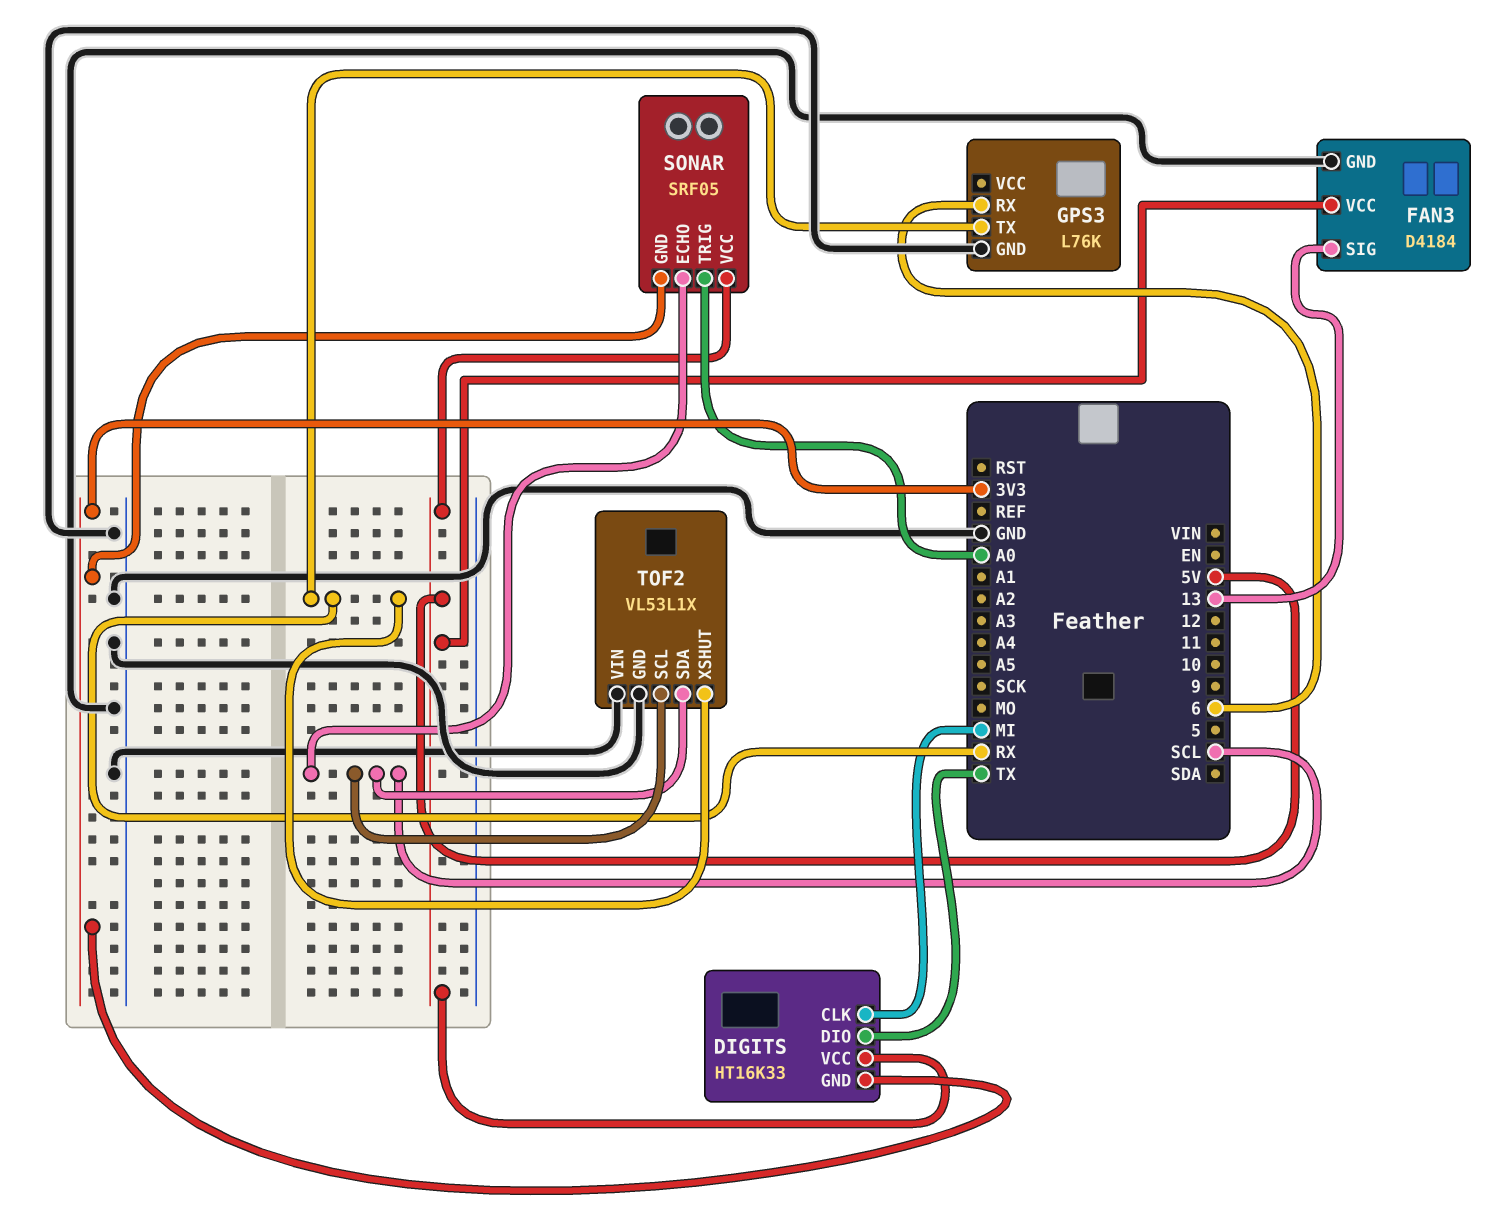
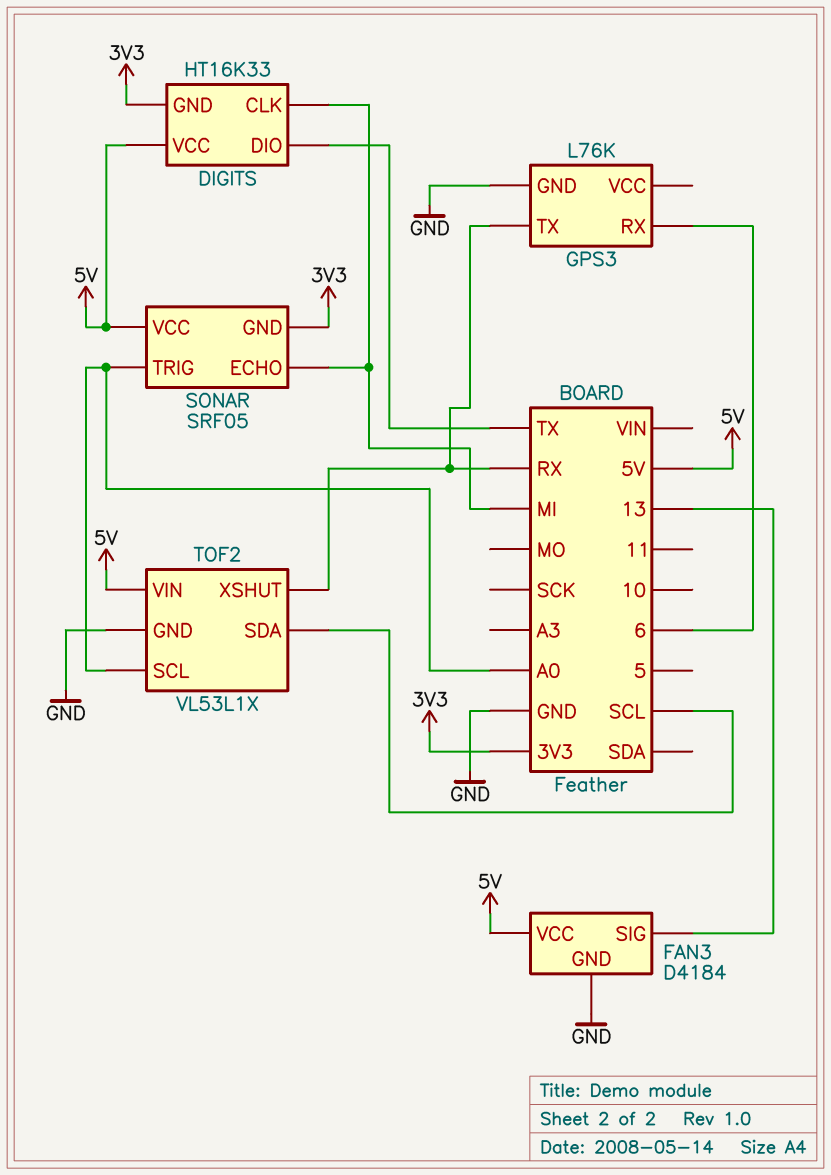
SONAR pin ECHO: SCL -> MI
TOF2 pin SCL: SCL -> A0
TOF2 pin VIN: GND -> 5V

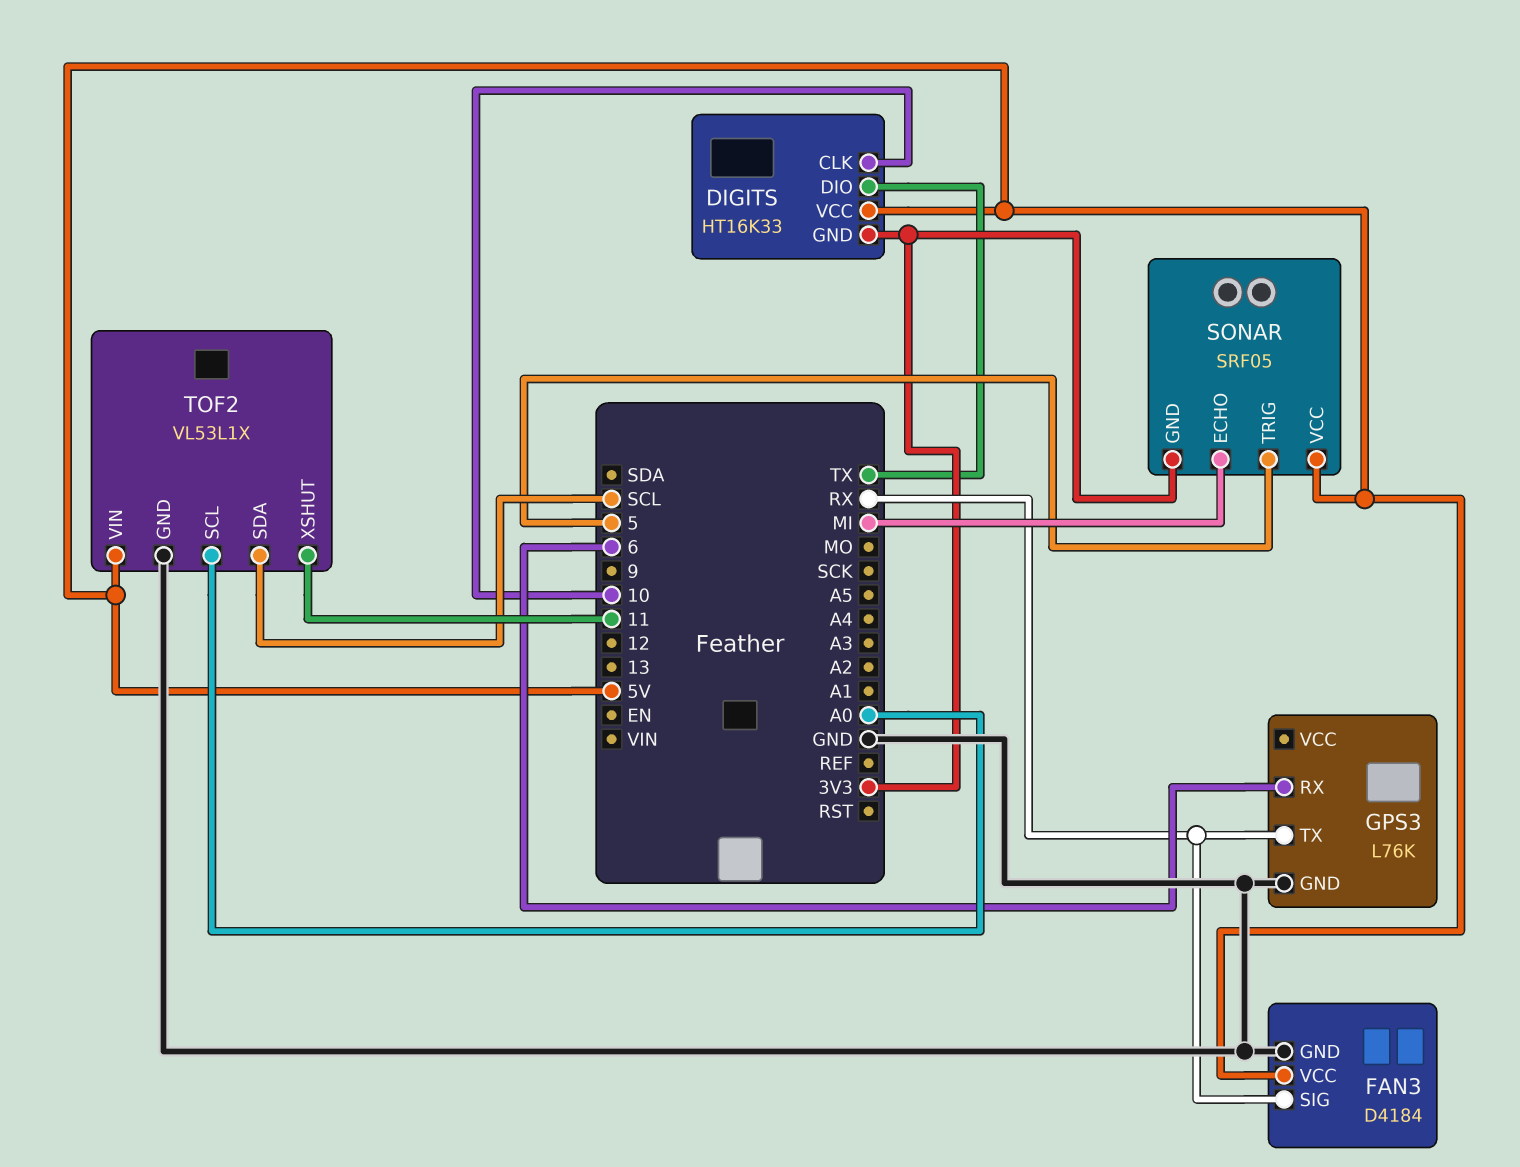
DIGITS pin CLK: MI -> 10
FAN3 pin SIG: 13 -> RX
SONAR pin TRIG: A0 -> 5
TOF2 pin XSHUT: RX -> 11

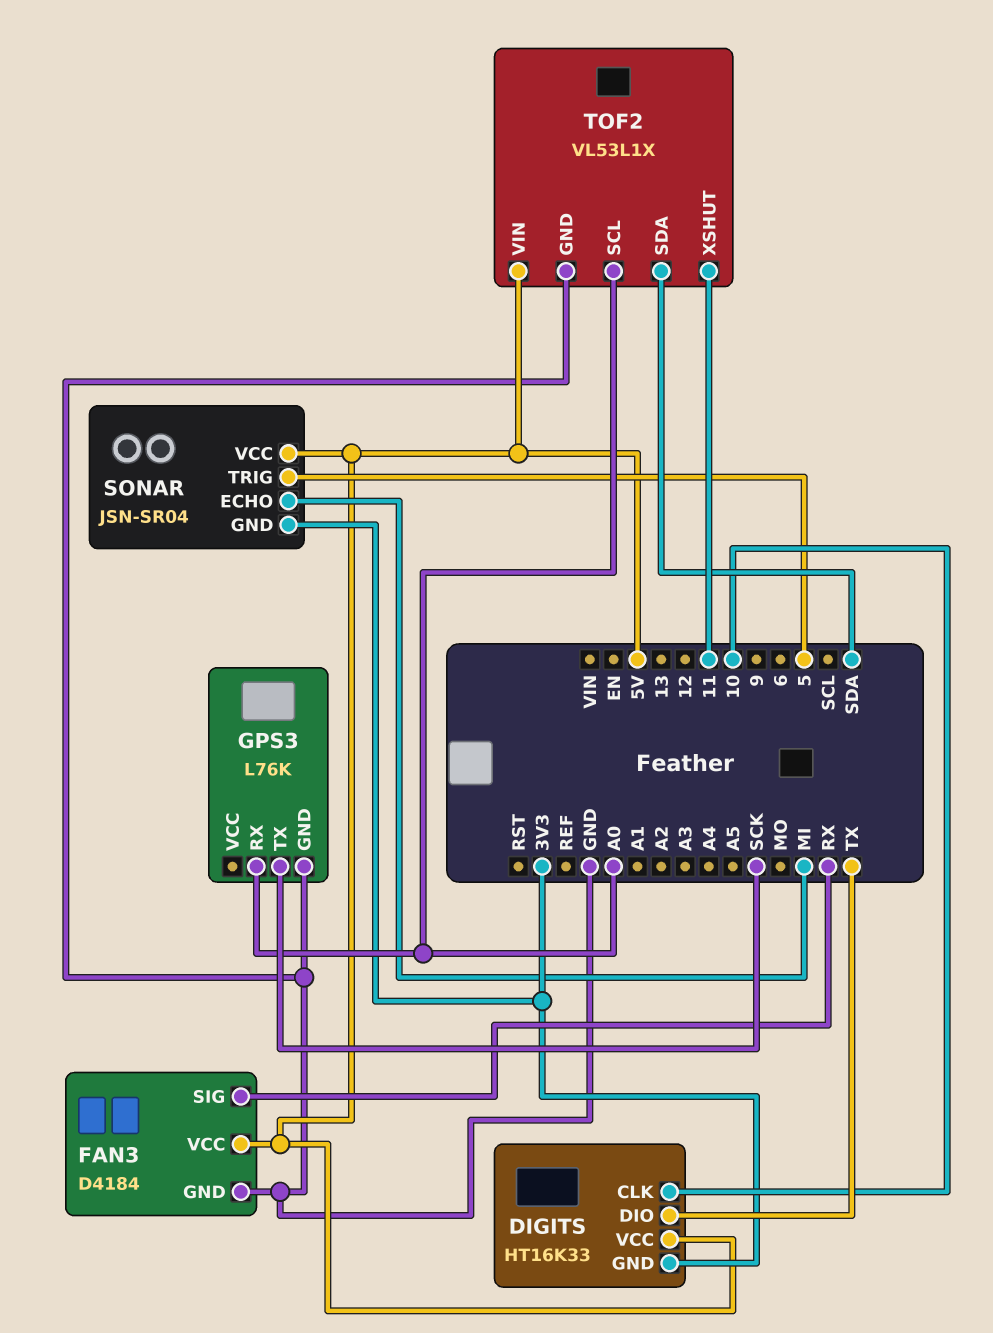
GPS3 pin RX: 6 -> A0
GPS3 pin TX: RX -> SCK
SONAR: SRF05 -> JSN-SR04
TOF2 pin SDA: SCL -> SDA

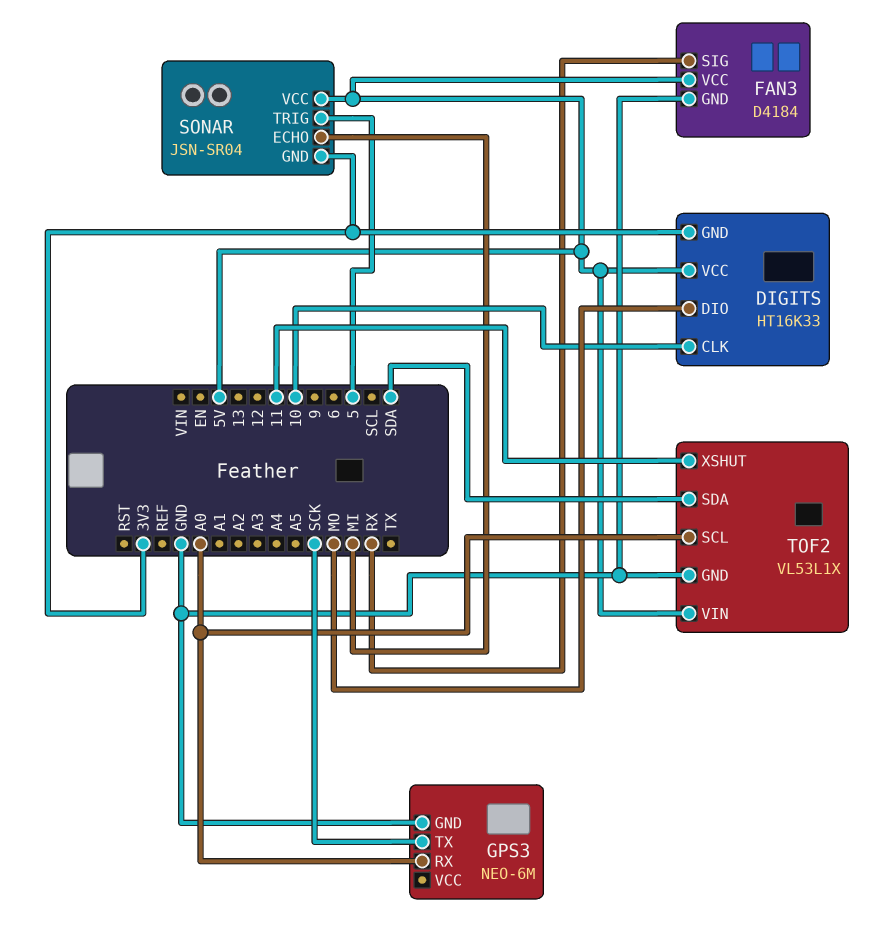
DIGITS pin DIO: TX -> MO
GPS3: L76K -> NEO-6M

